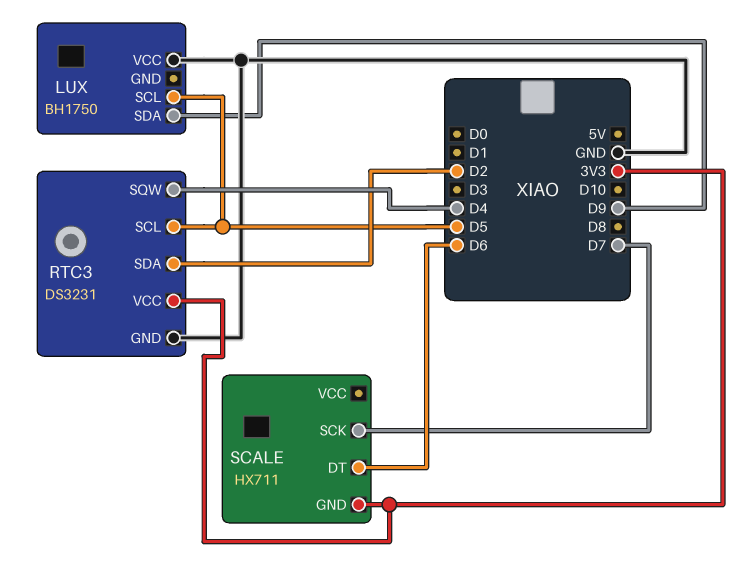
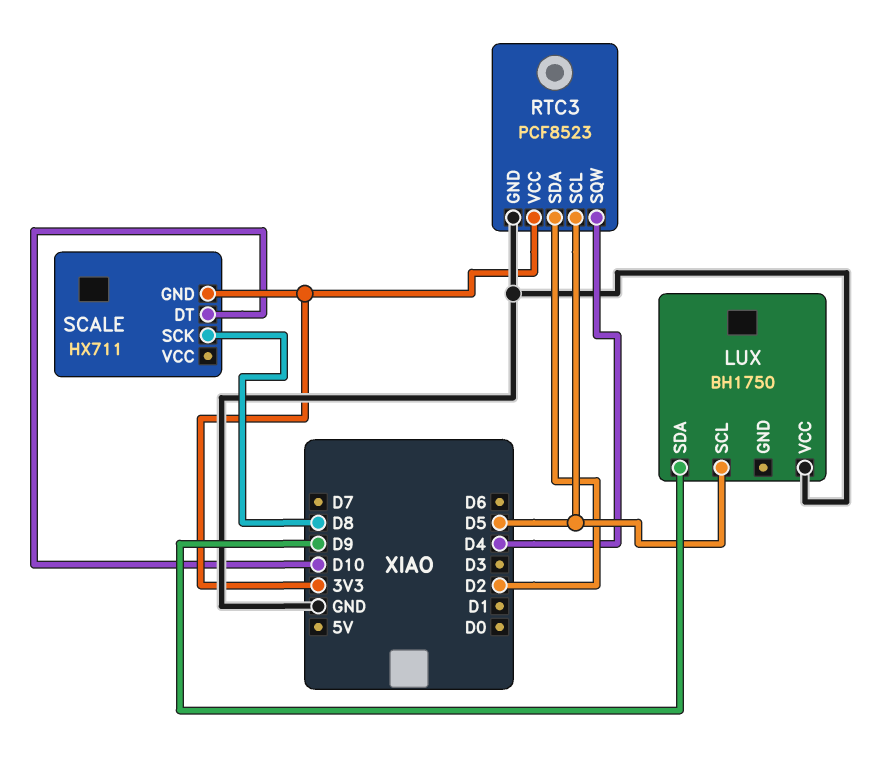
RTC3: DS3231 -> PCF8523
SCALE pin DT: D6 -> D10
SCALE pin SCK: D7 -> D8

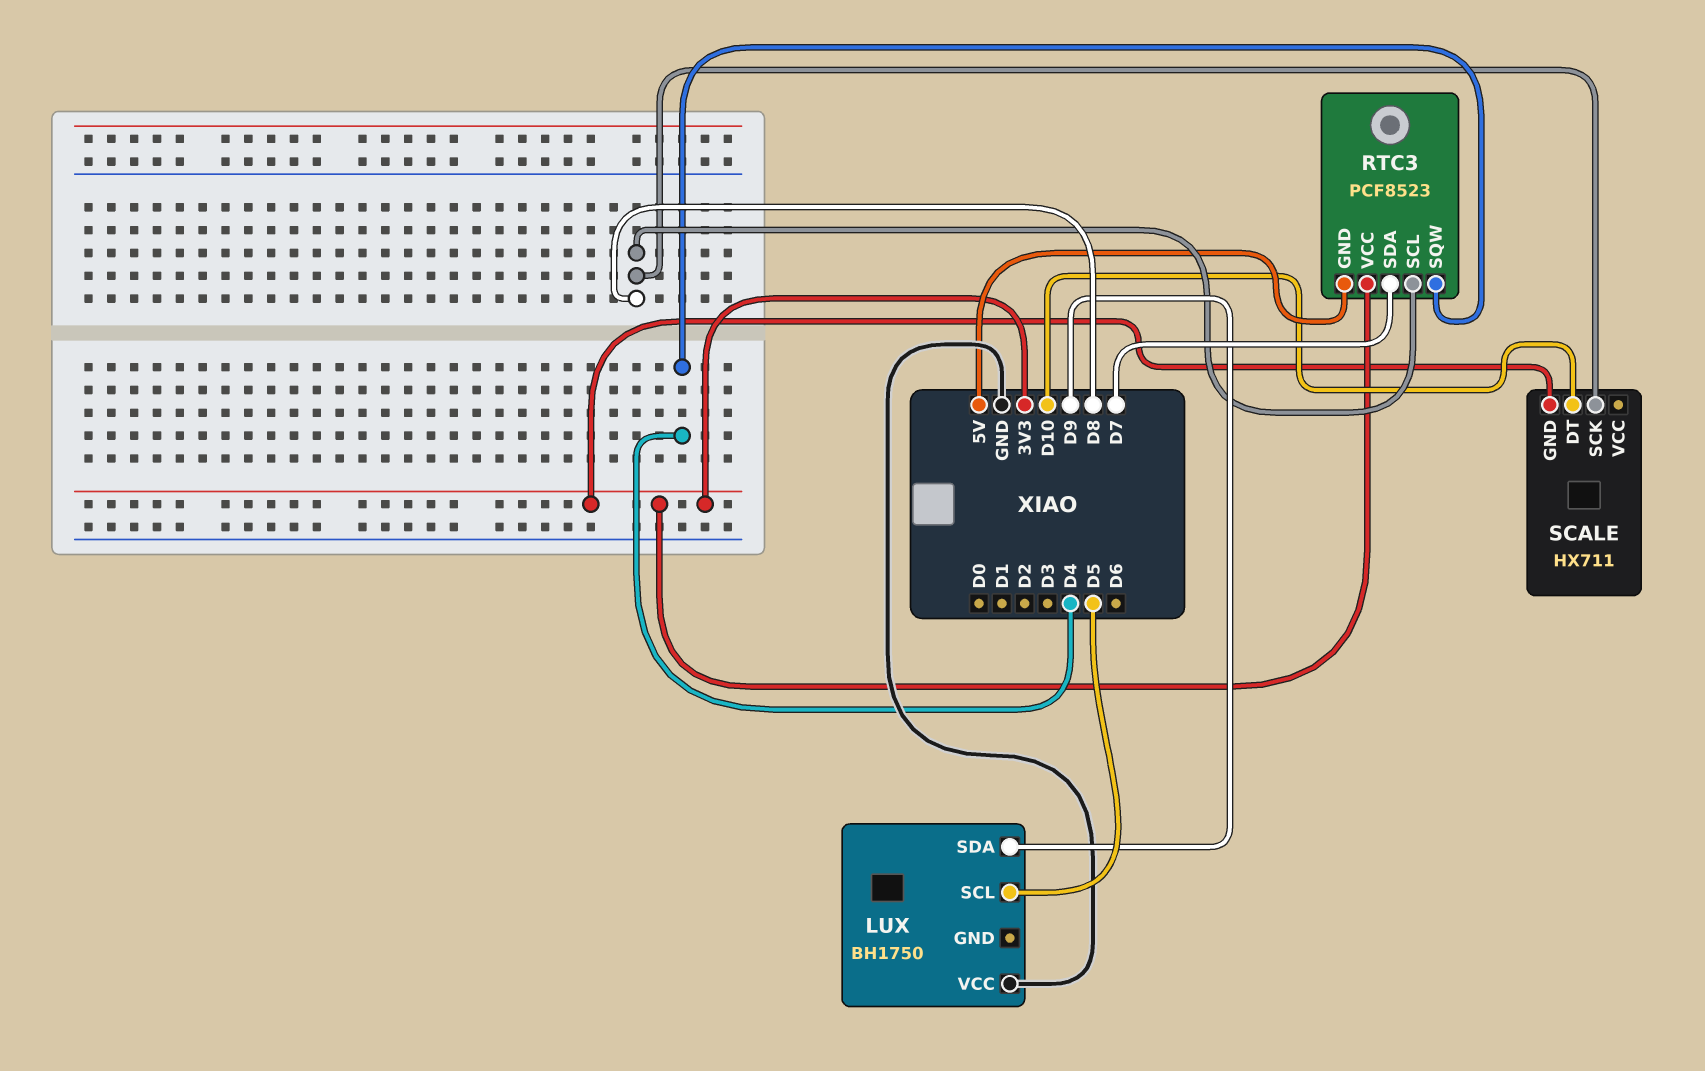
RTC3 pin GND: GND -> 5V
RTC3 pin SCL: D5 -> D8
RTC3 pin SDA: D2 -> D7

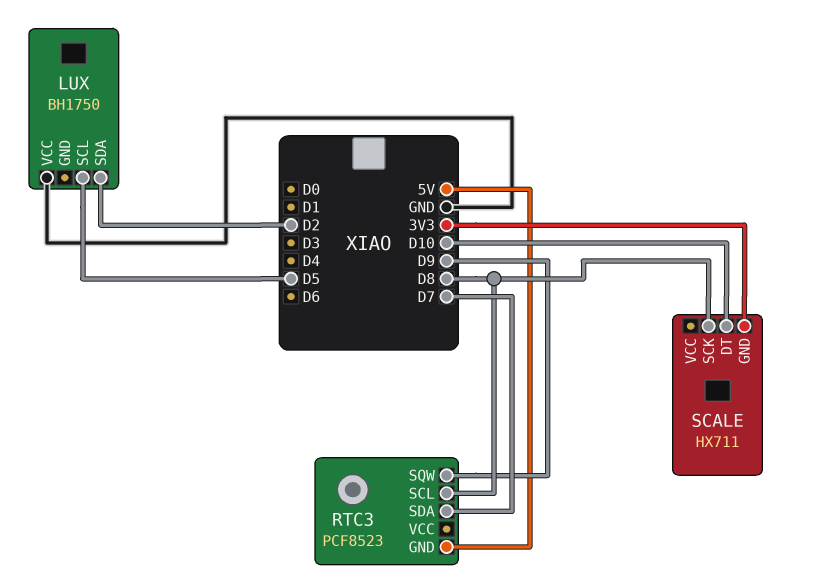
LUX pin SDA: D9 -> D2
RTC3 pin SQW: D4 -> D9
RTC3 pin VCC: 3V3 -> none

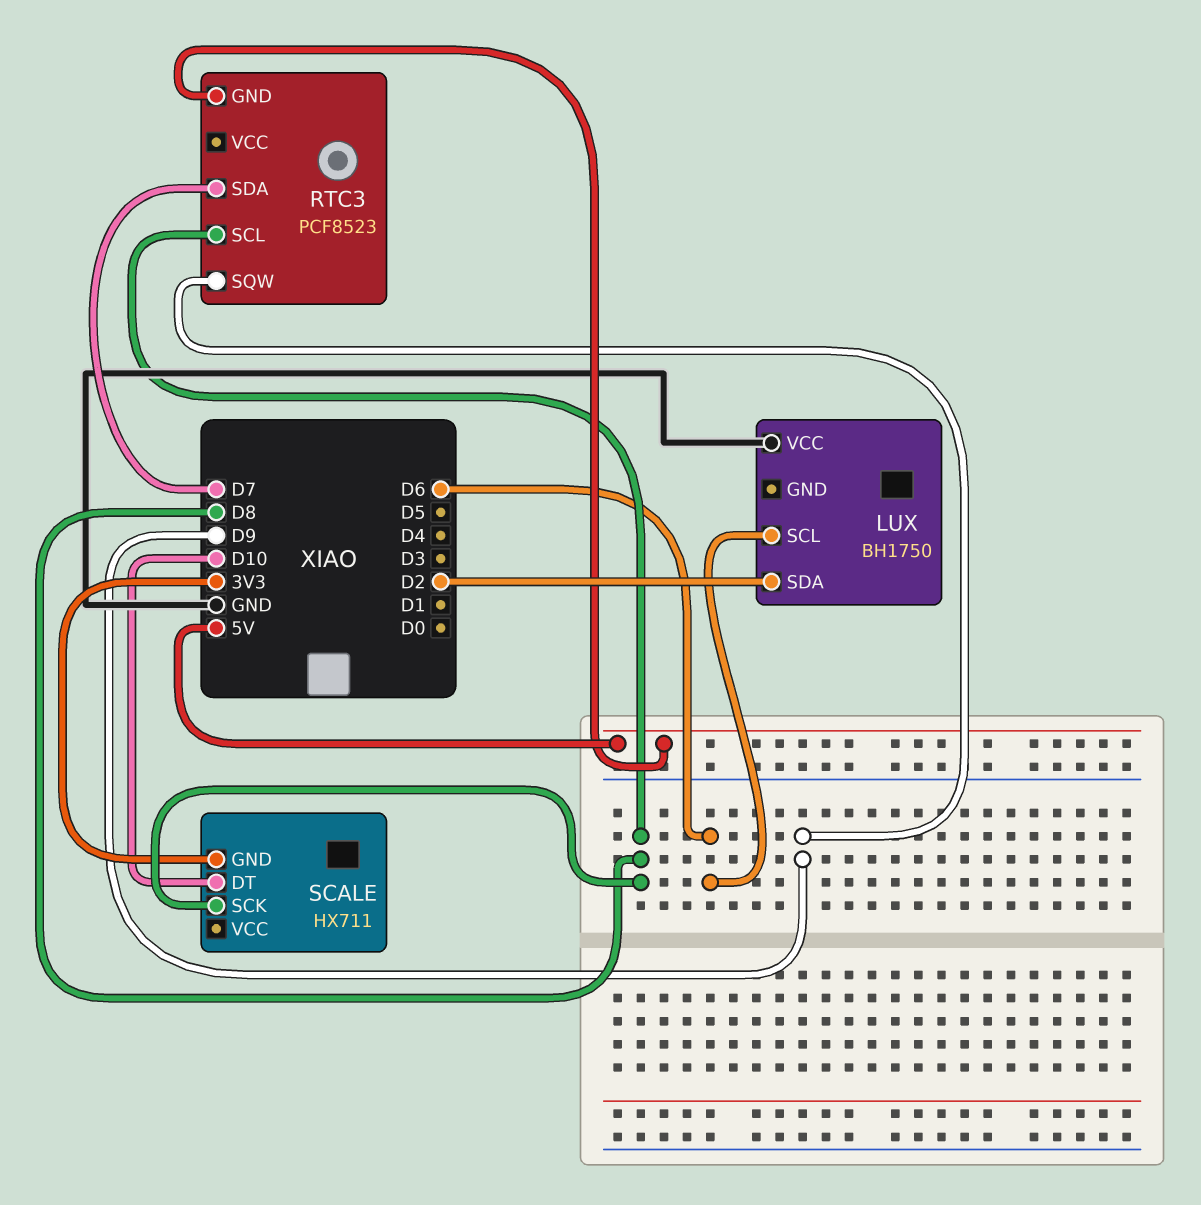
LUX pin SCL: D5 -> D6

